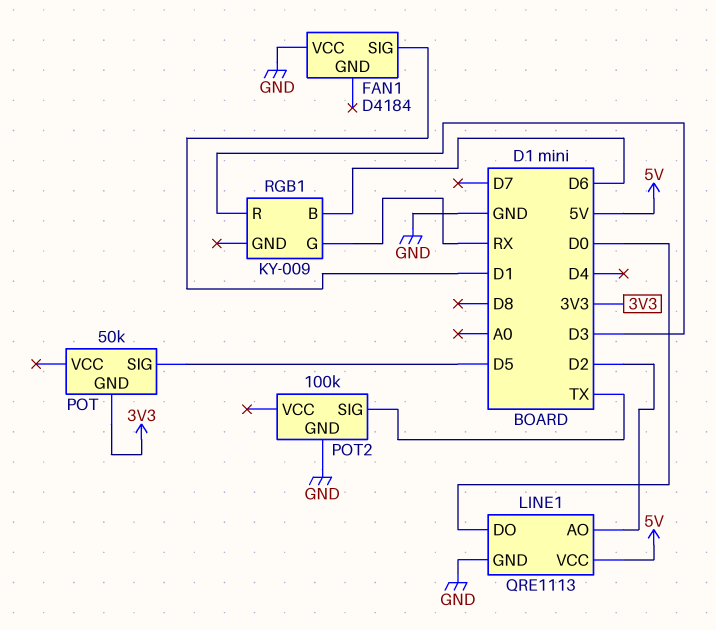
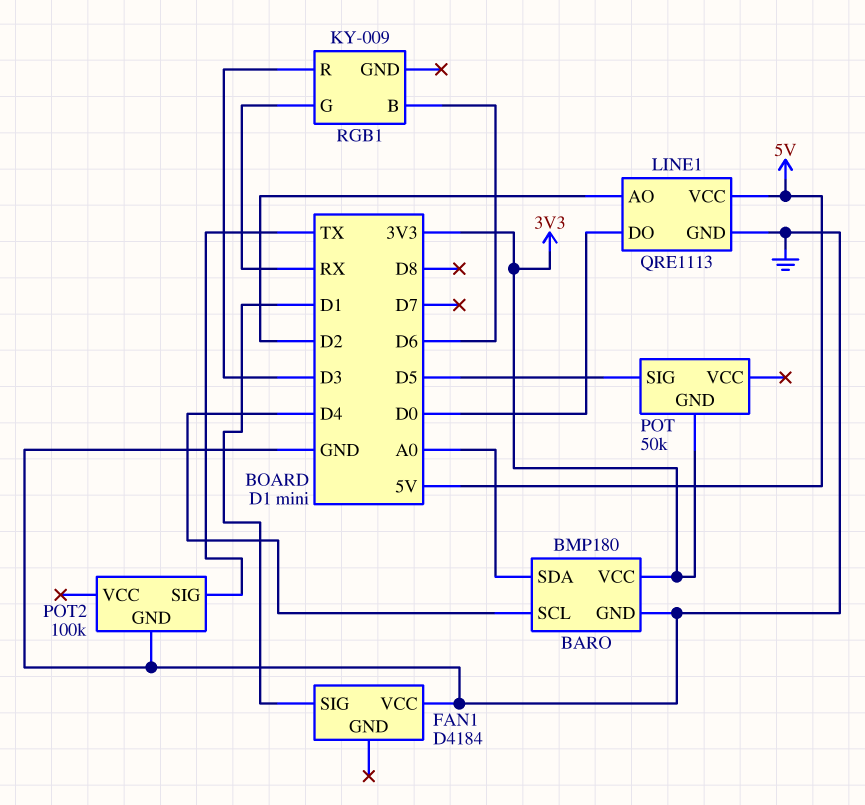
BARO: none -> BMP180
BARO pin GND: none -> GND
BARO pin SCL: none -> D4
BARO pin SDA: none -> A0
BARO pin VCC: none -> 3V3

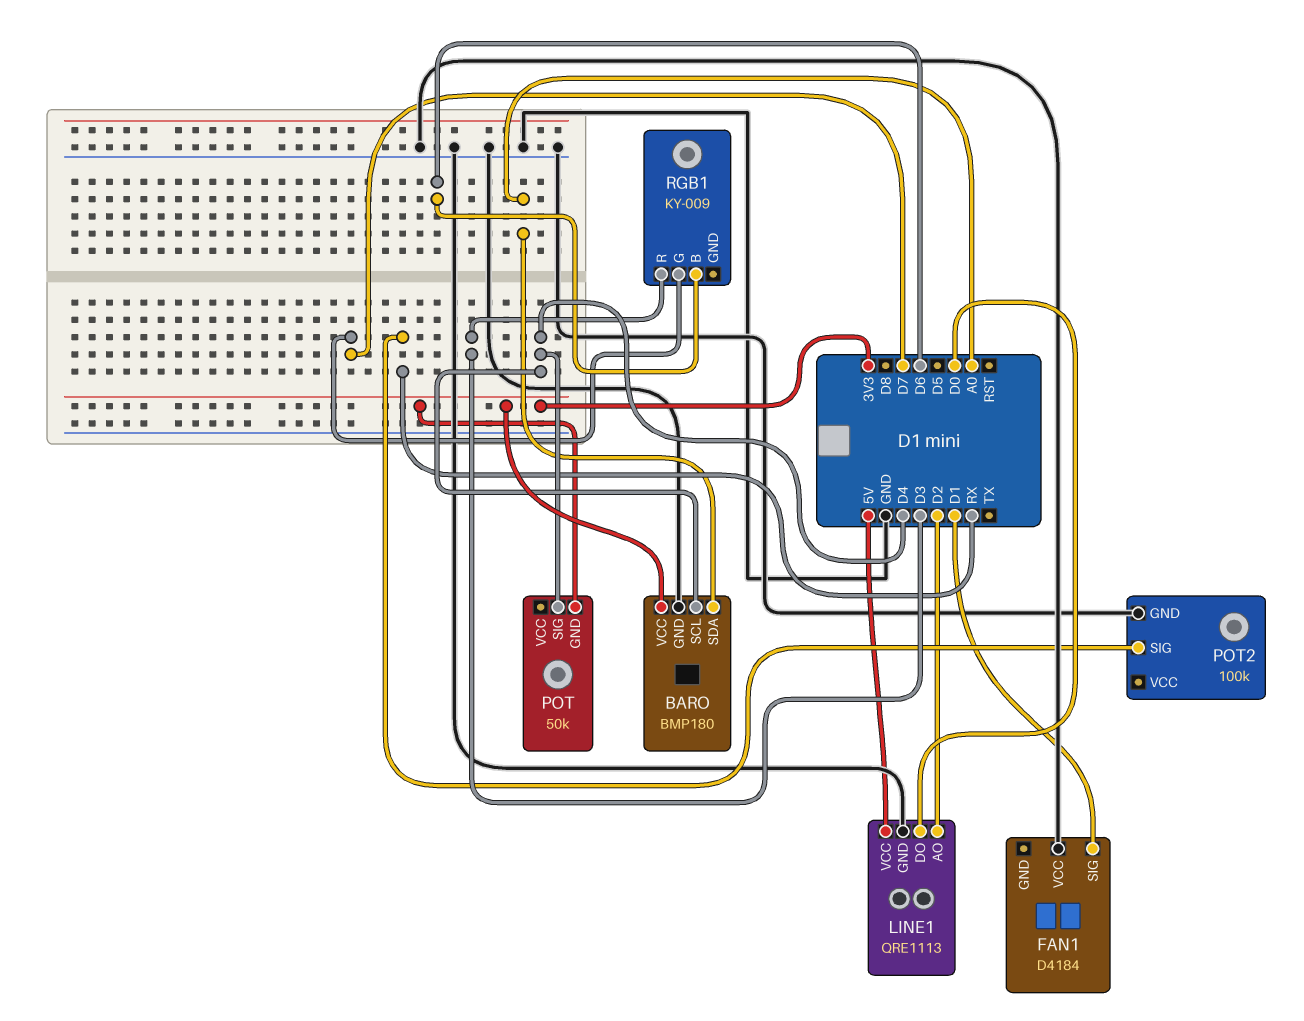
POT pin SIG: D5 -> D4
POT2 pin SIG: TX -> RX
RGB1 pin G: RX -> D7

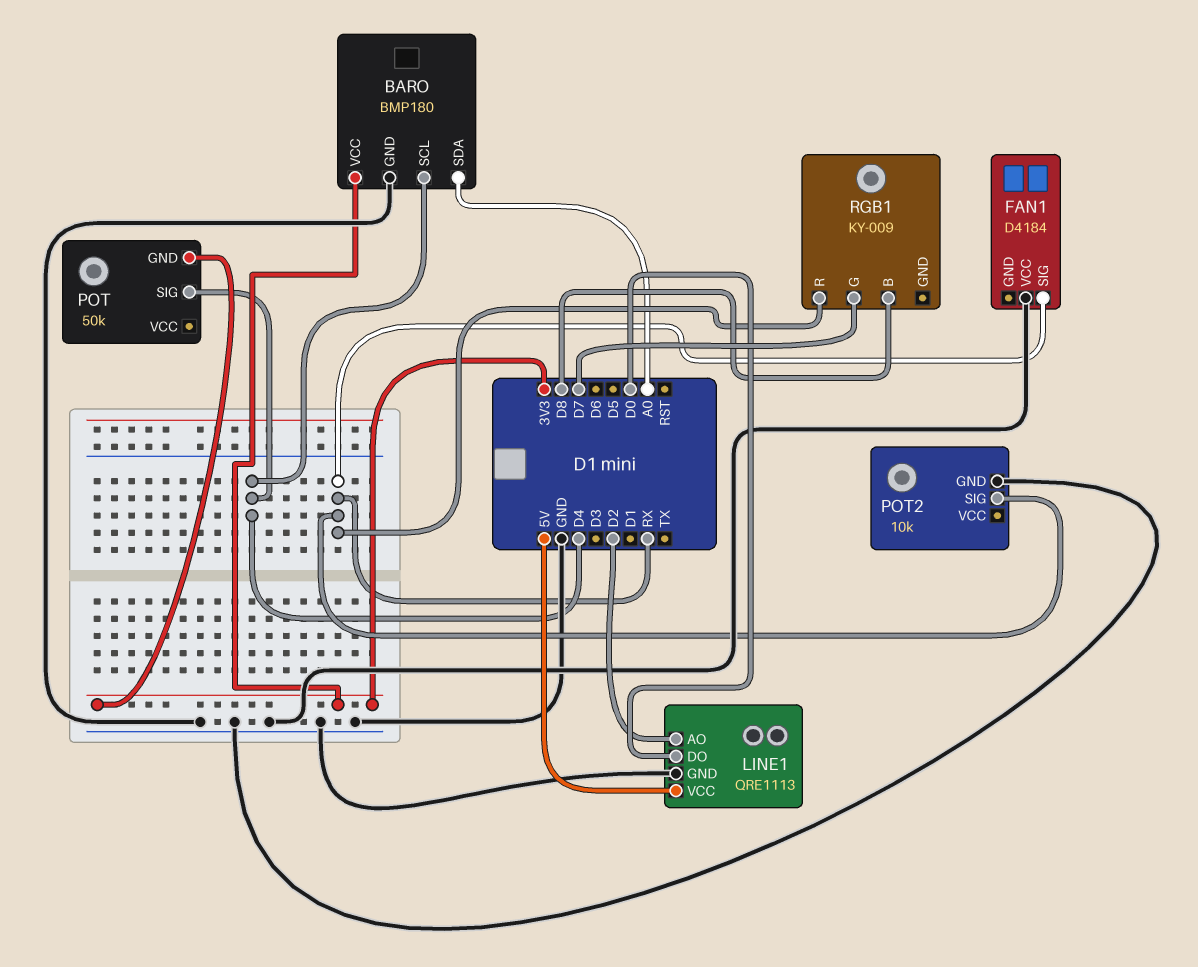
FAN1 pin SIG: D1 -> RX
POT2: 100k -> 10k
RGB1 pin B: D6 -> D8
RGB1 pin R: D3 -> RX

